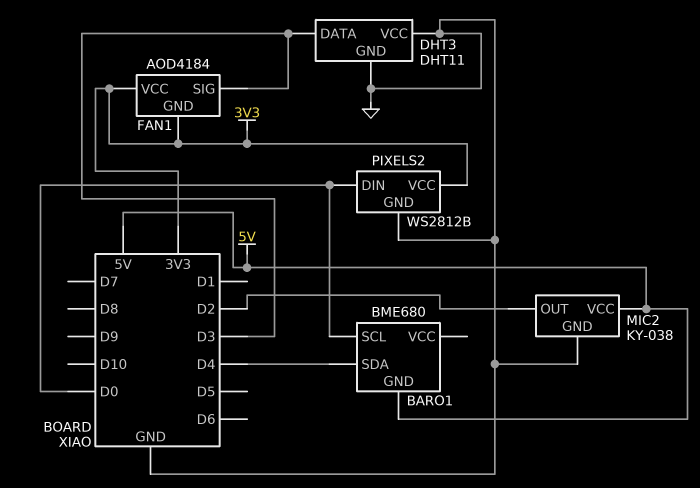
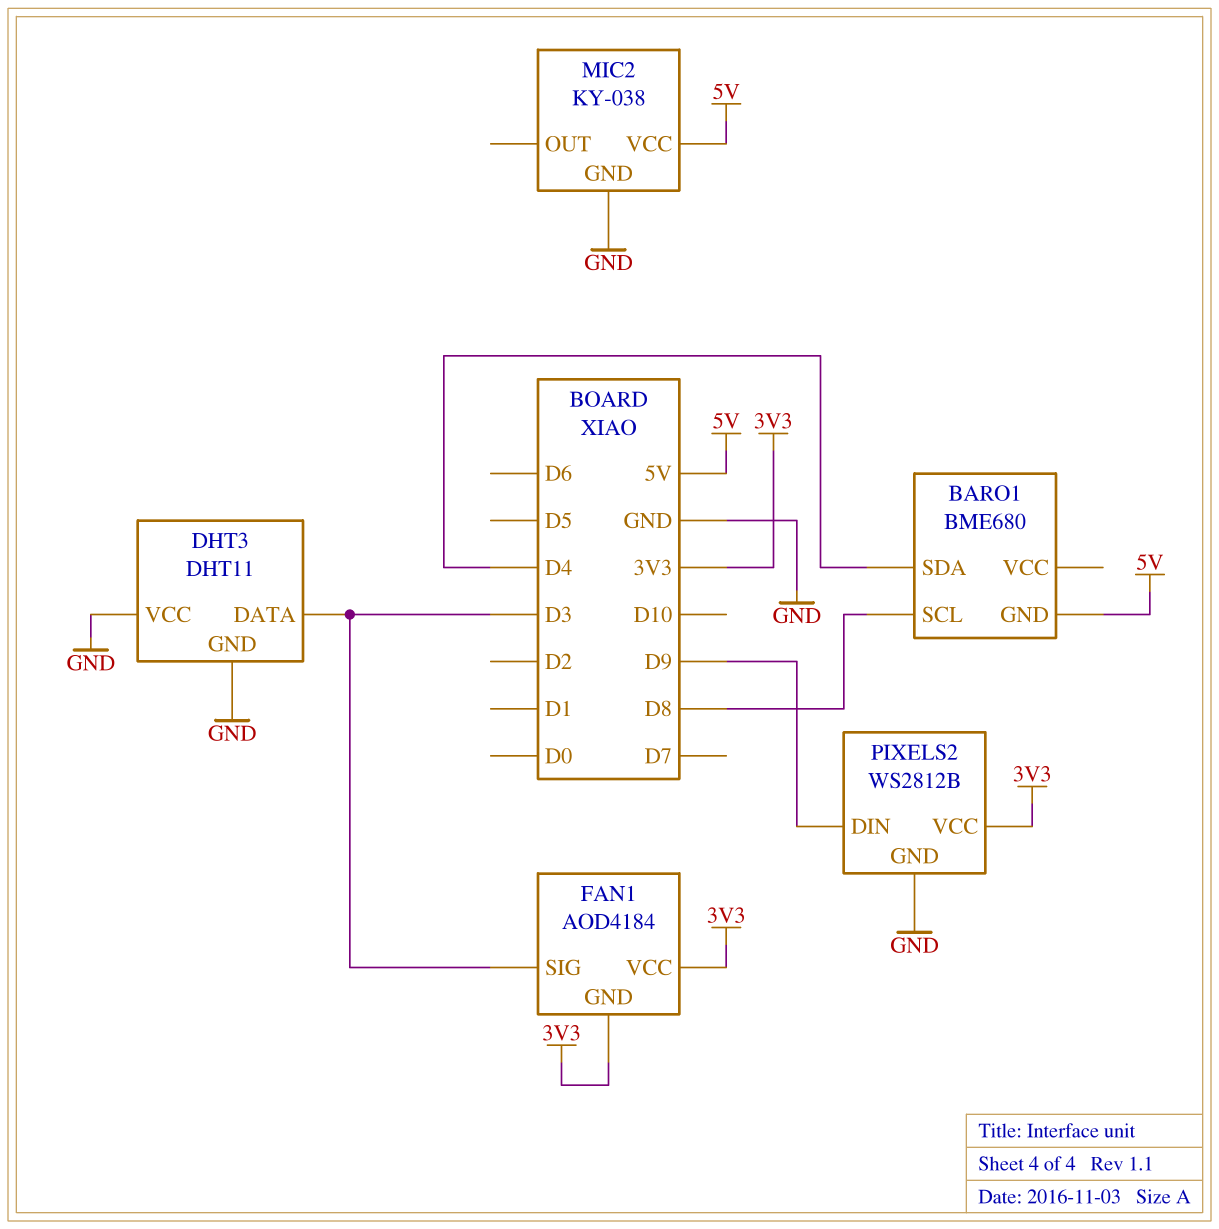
BARO1 pin SCL: D0 -> D8
MIC2 pin OUT: D2 -> none
PIXELS2 pin DIN: D0 -> D9

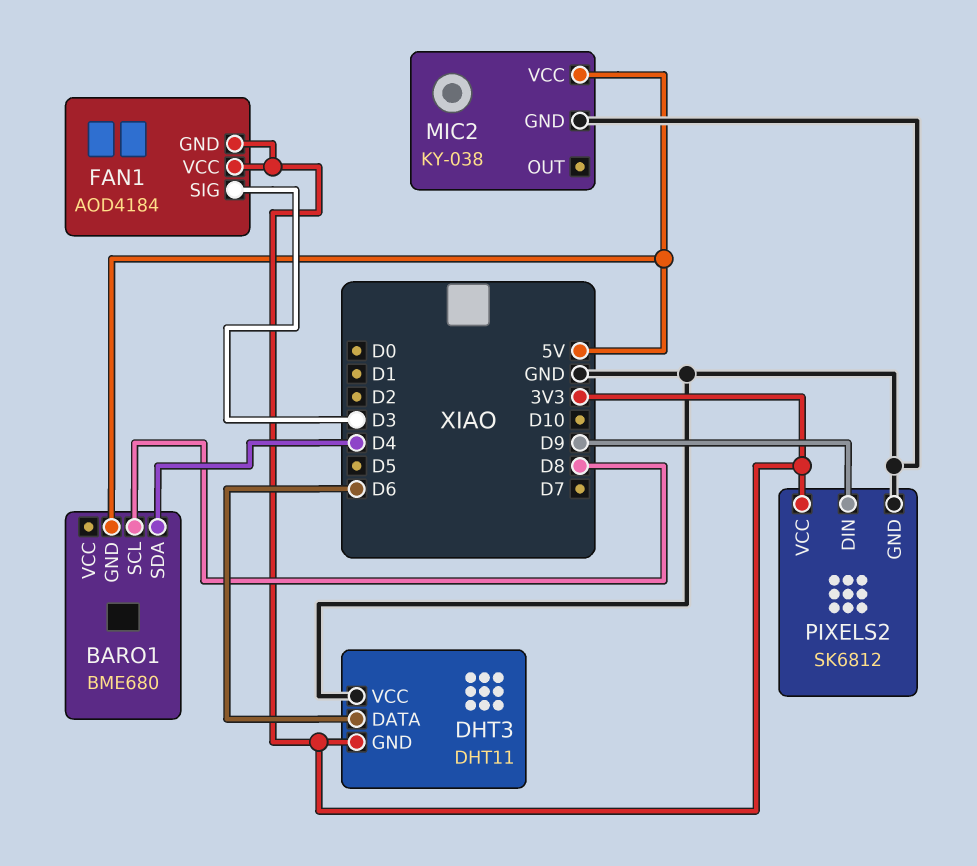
DHT3 pin DATA: D3 -> D6
DHT3 pin GND: GND -> 3V3
PIXELS2: WS2812B -> SK6812

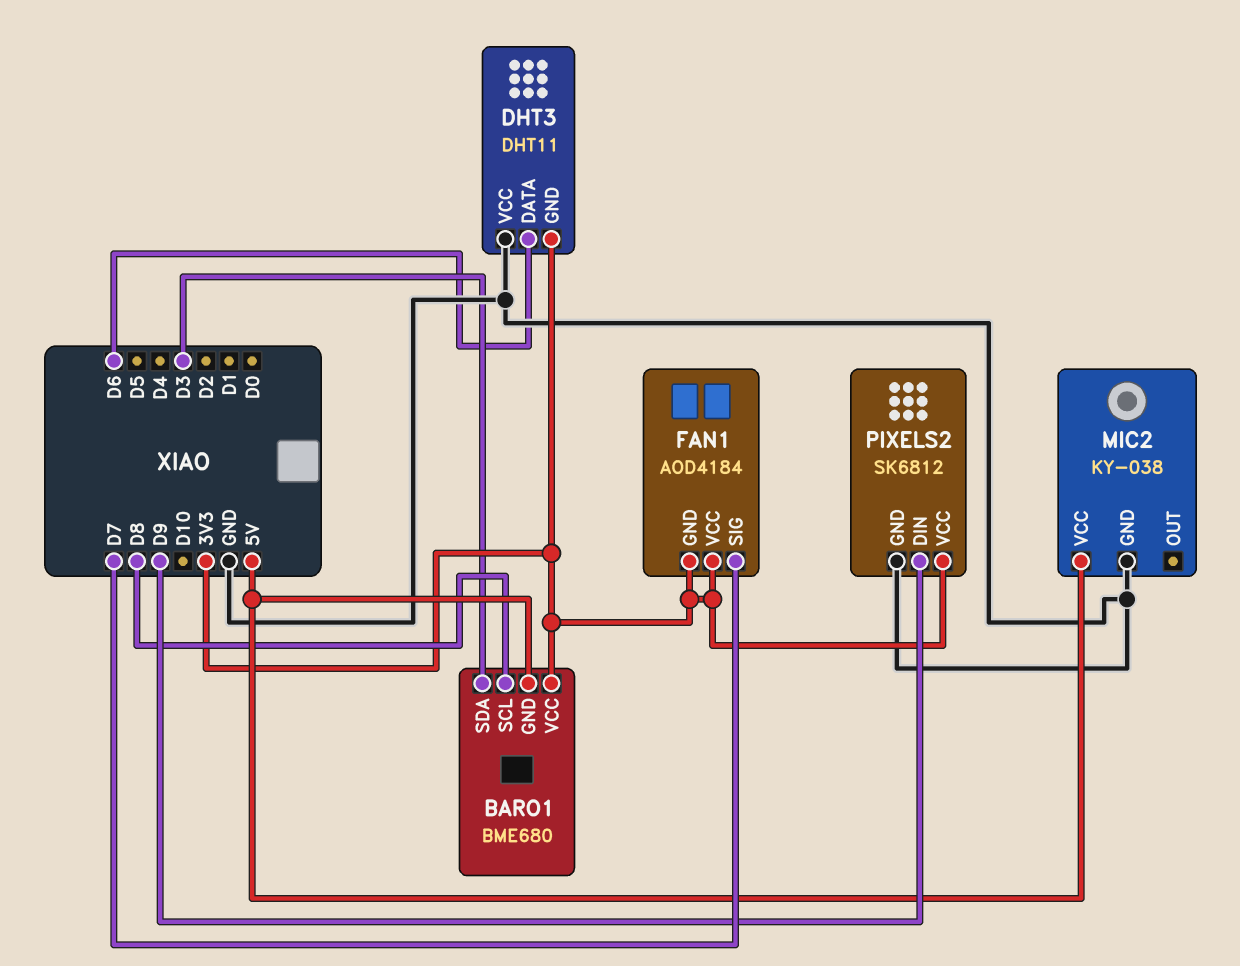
BARO1 pin SDA: D4 -> D3
BARO1 pin VCC: none -> 3V3
FAN1 pin SIG: D3 -> D7

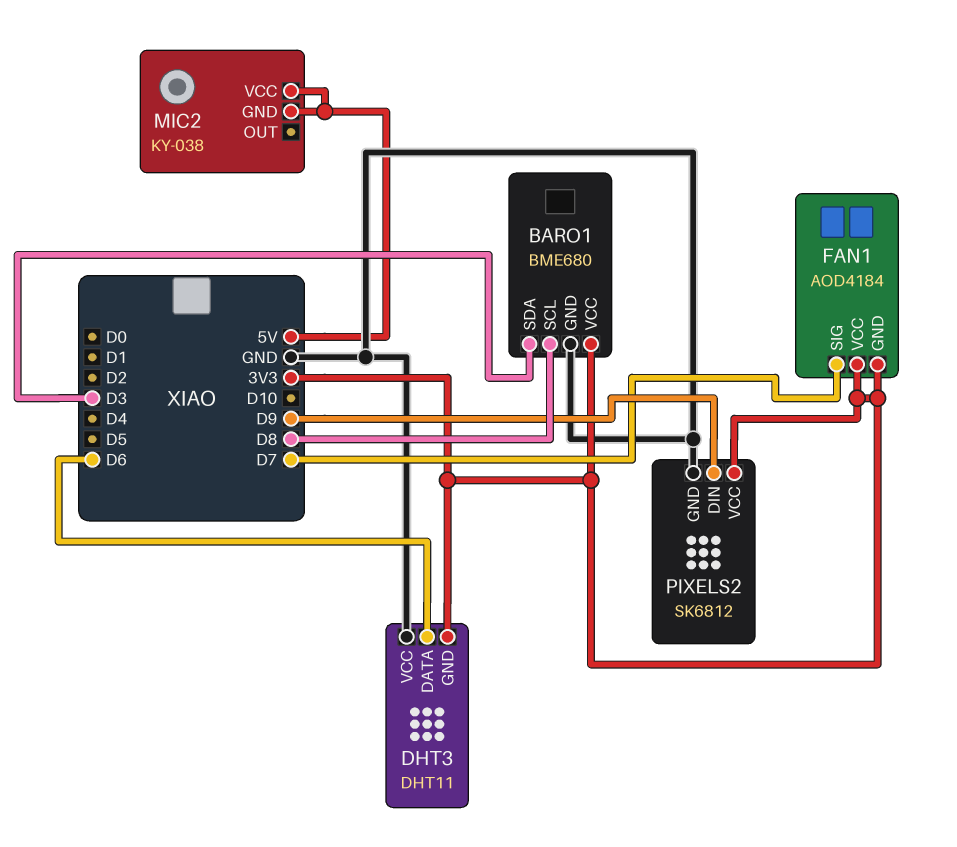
BARO1 pin GND: 5V -> GND
MIC2 pin GND: GND -> 5V

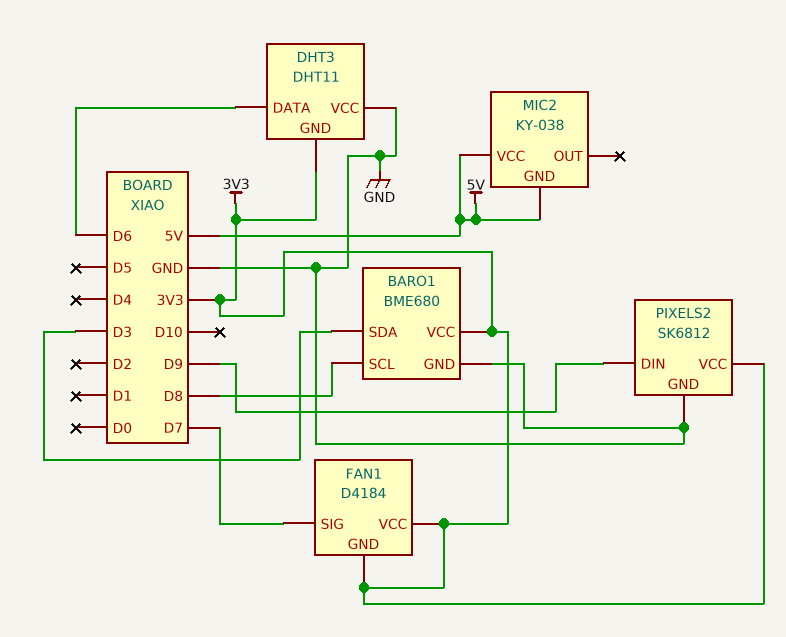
FAN1: AOD4184 -> D4184

